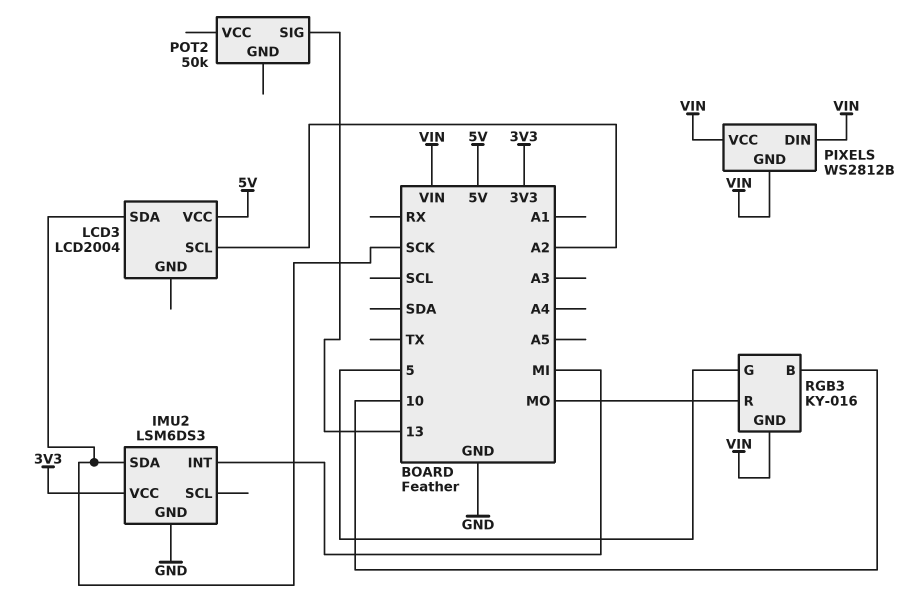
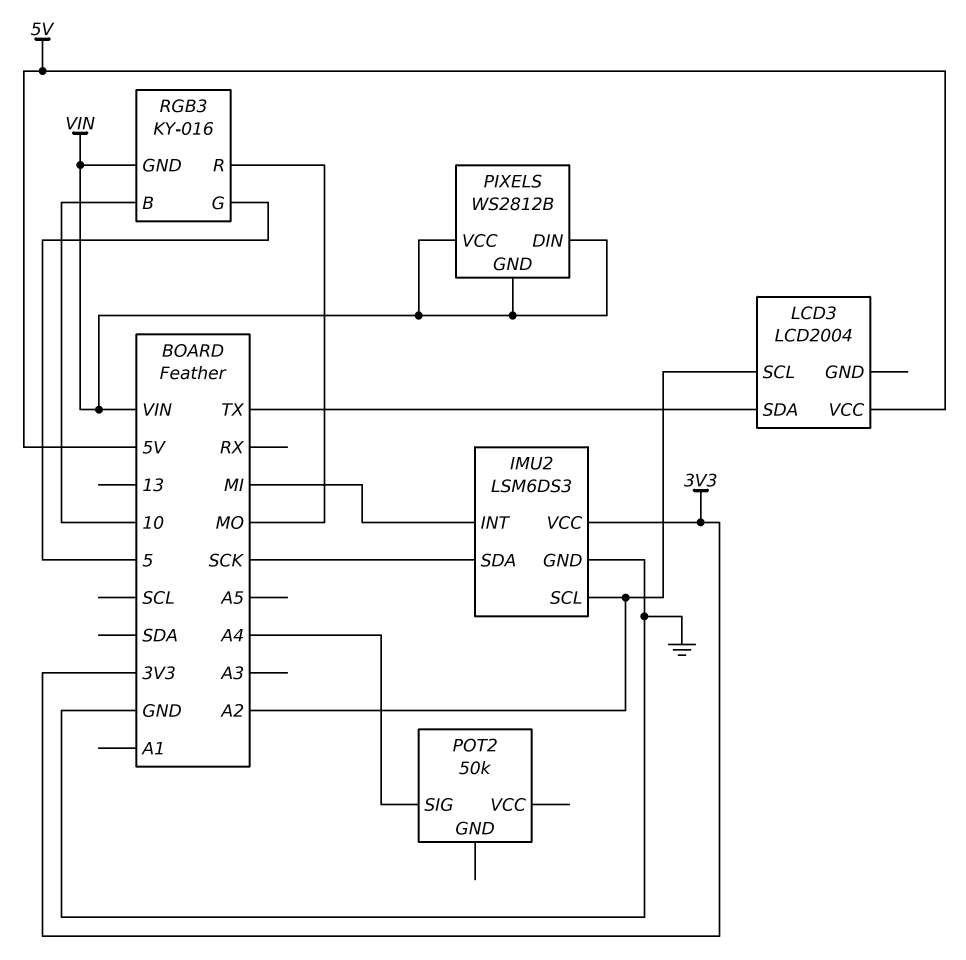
IMU2 pin SCL: none -> A2
LCD3 pin SDA: SCK -> TX
POT2 pin SIG: 13 -> A4

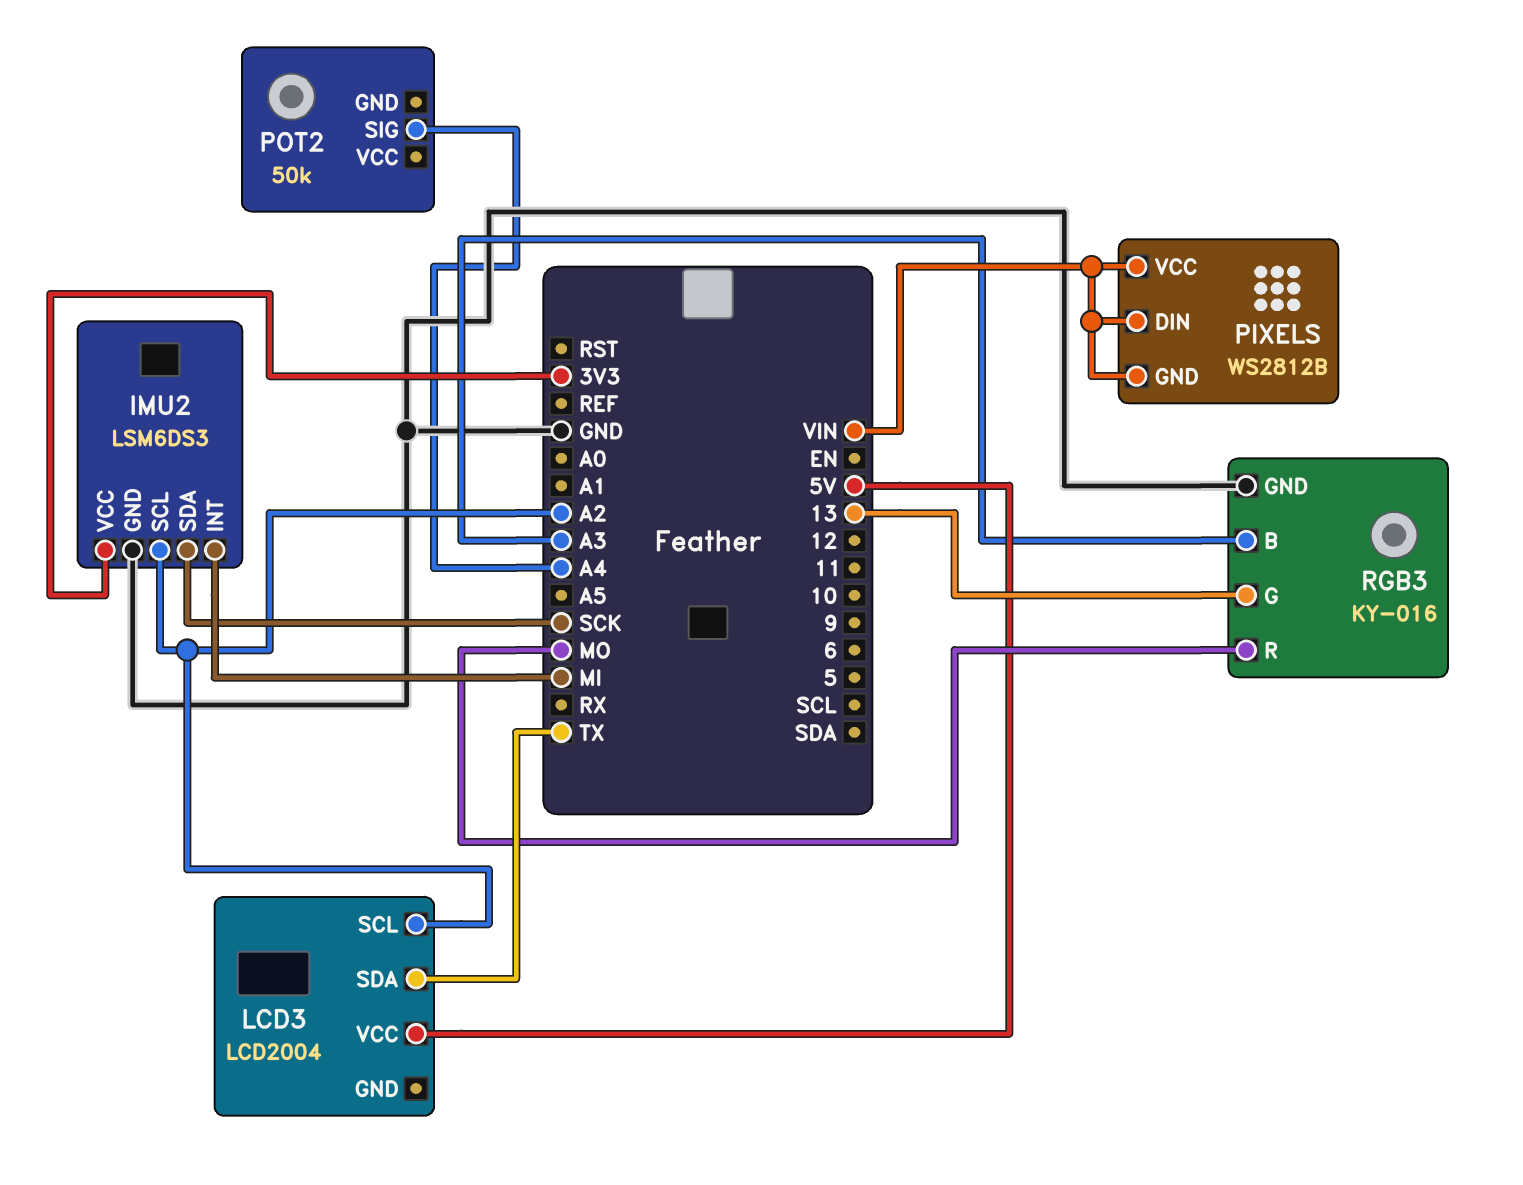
RGB3 pin B: 10 -> A3
RGB3 pin G: 5 -> 13
RGB3 pin GND: VIN -> GND

